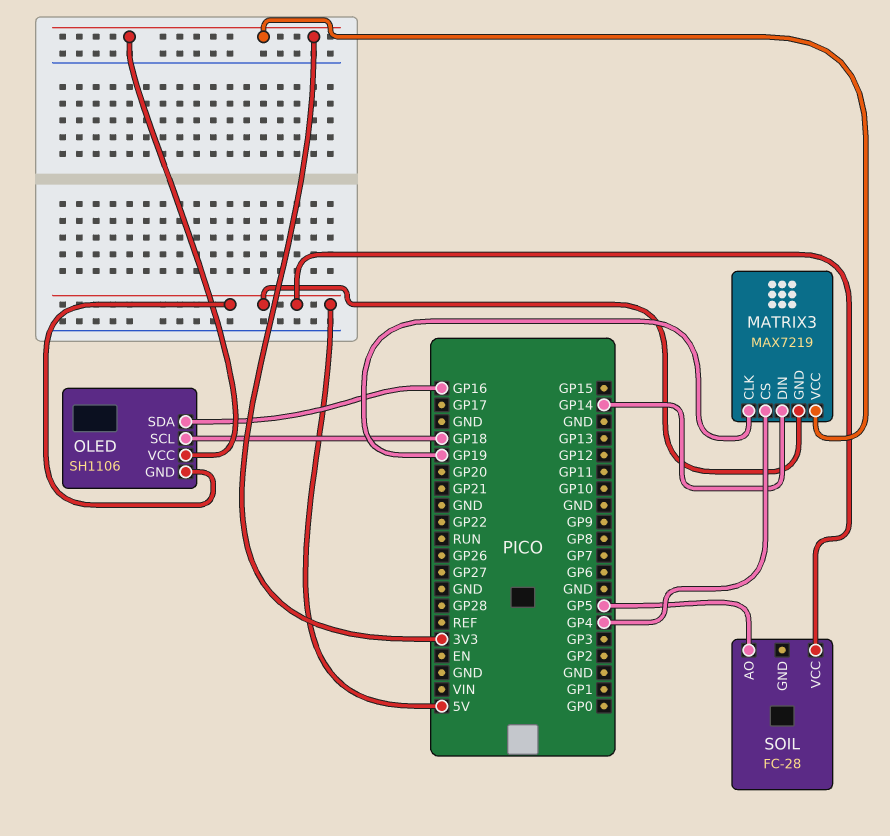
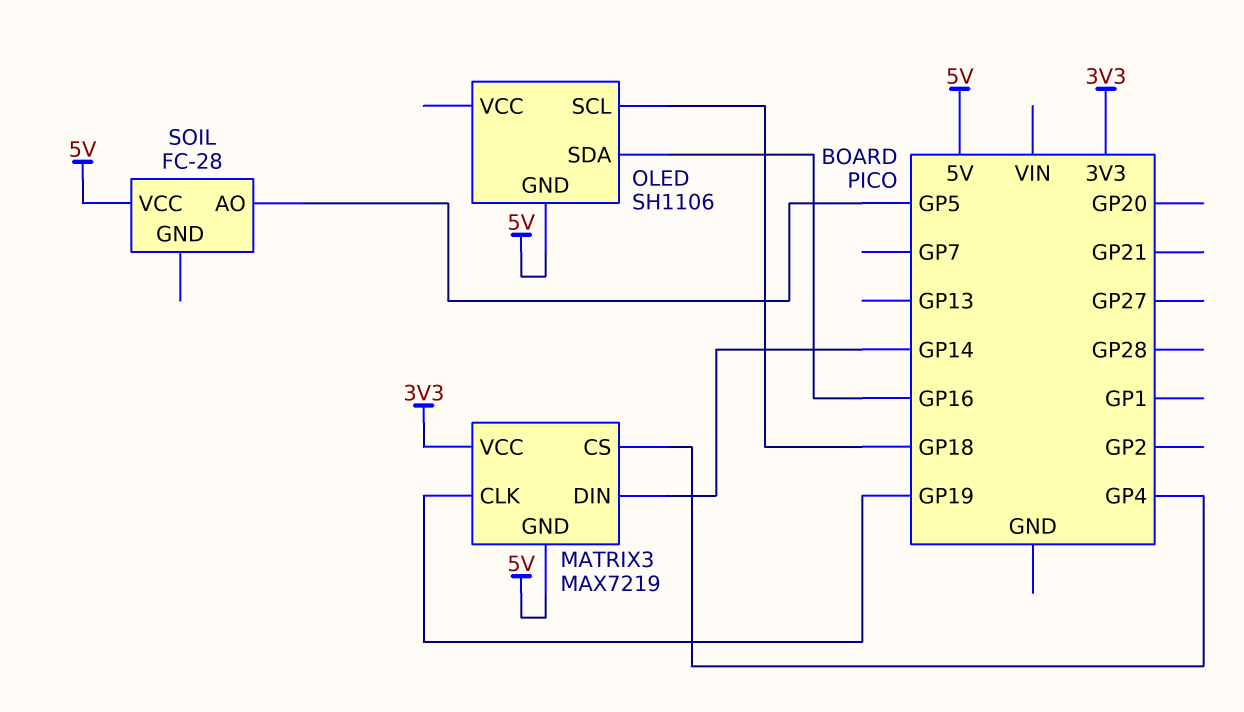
OLED pin VCC: 3V3 -> none

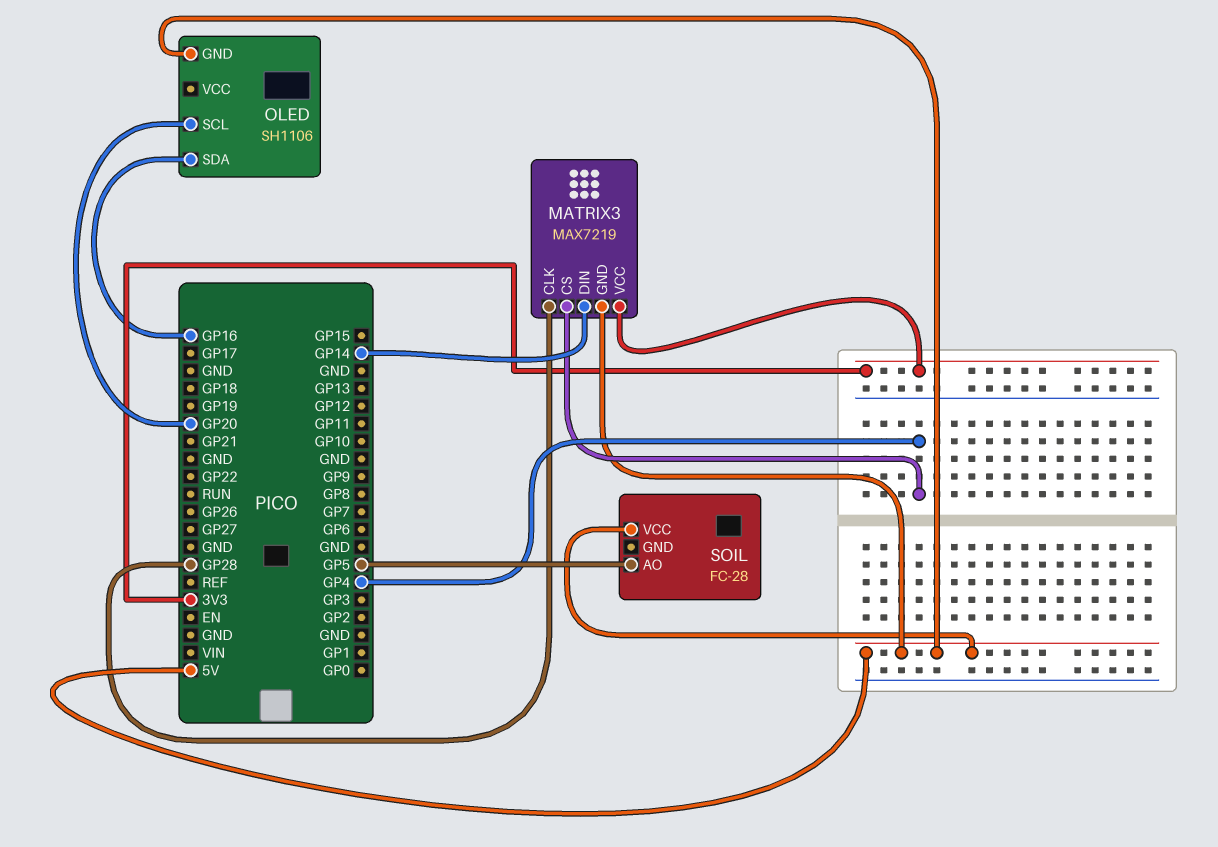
MATRIX3 pin CLK: GP19 -> GP28
OLED pin SCL: GP18 -> GP20

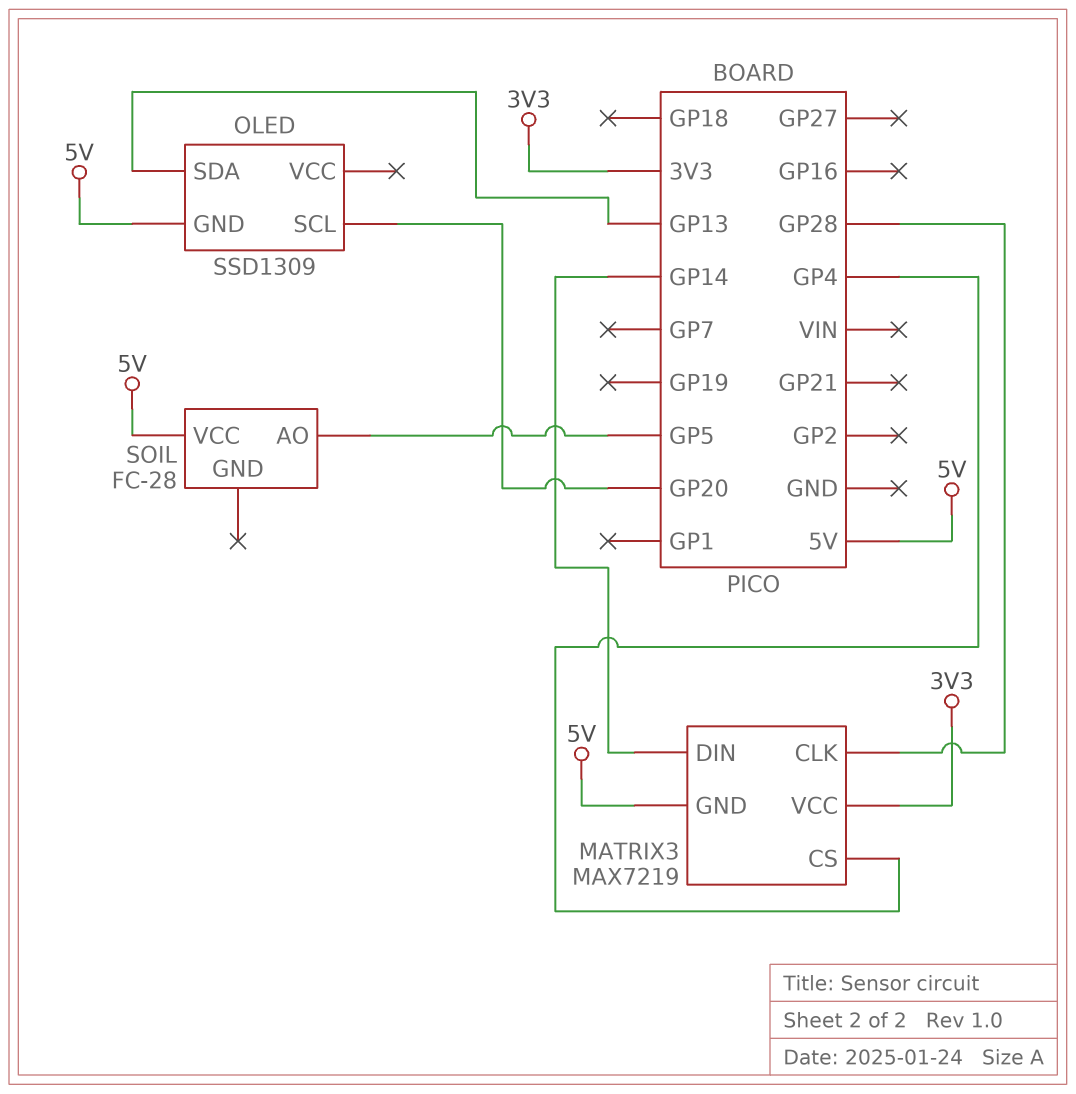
OLED: SH1106 -> SSD1309
OLED pin SDA: GP16 -> GP13

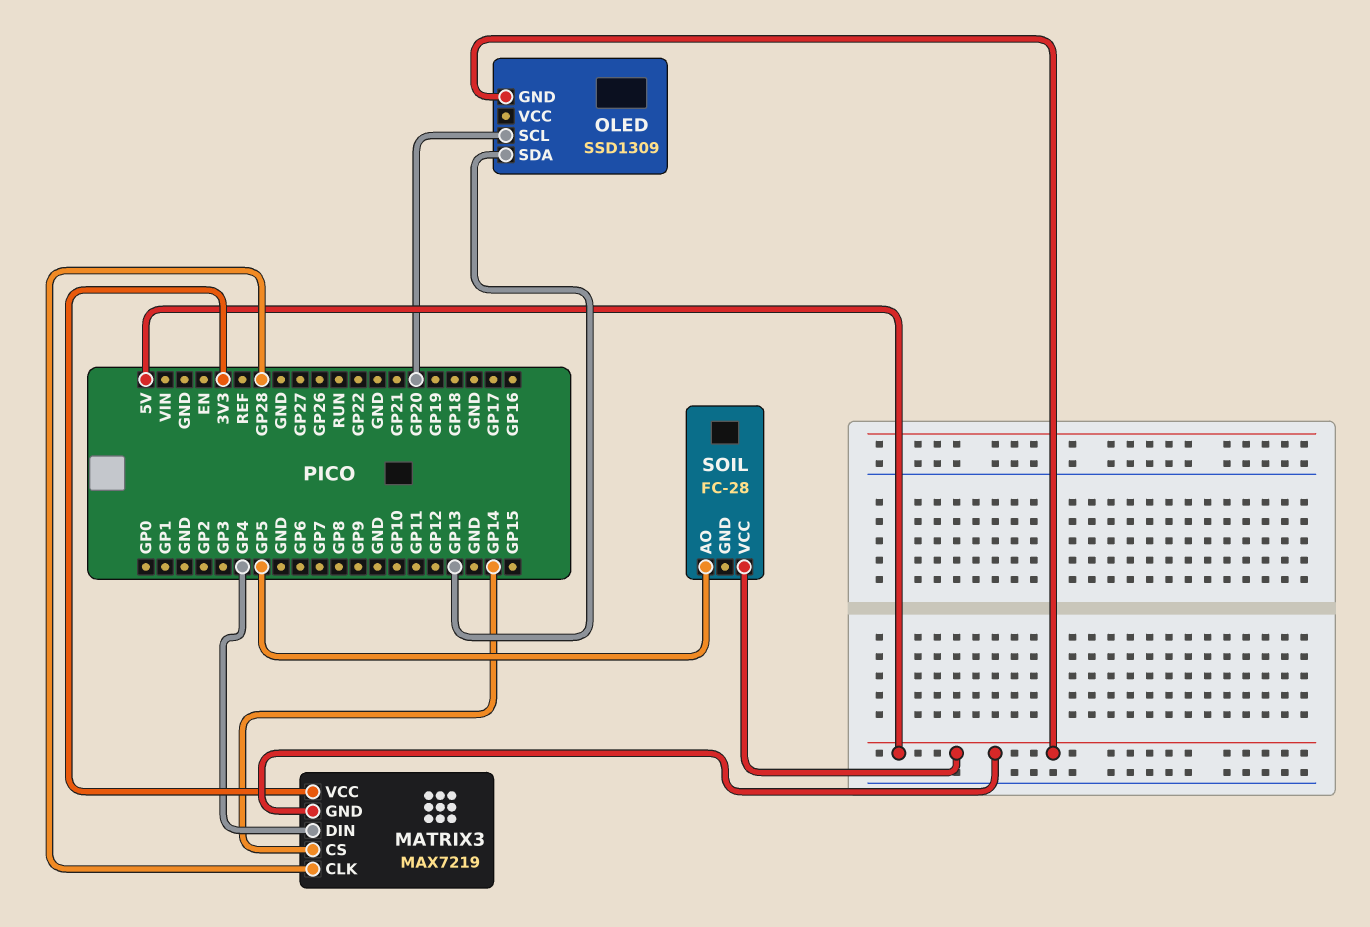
MATRIX3 pin CS: GP4 -> GP14
MATRIX3 pin DIN: GP14 -> GP4

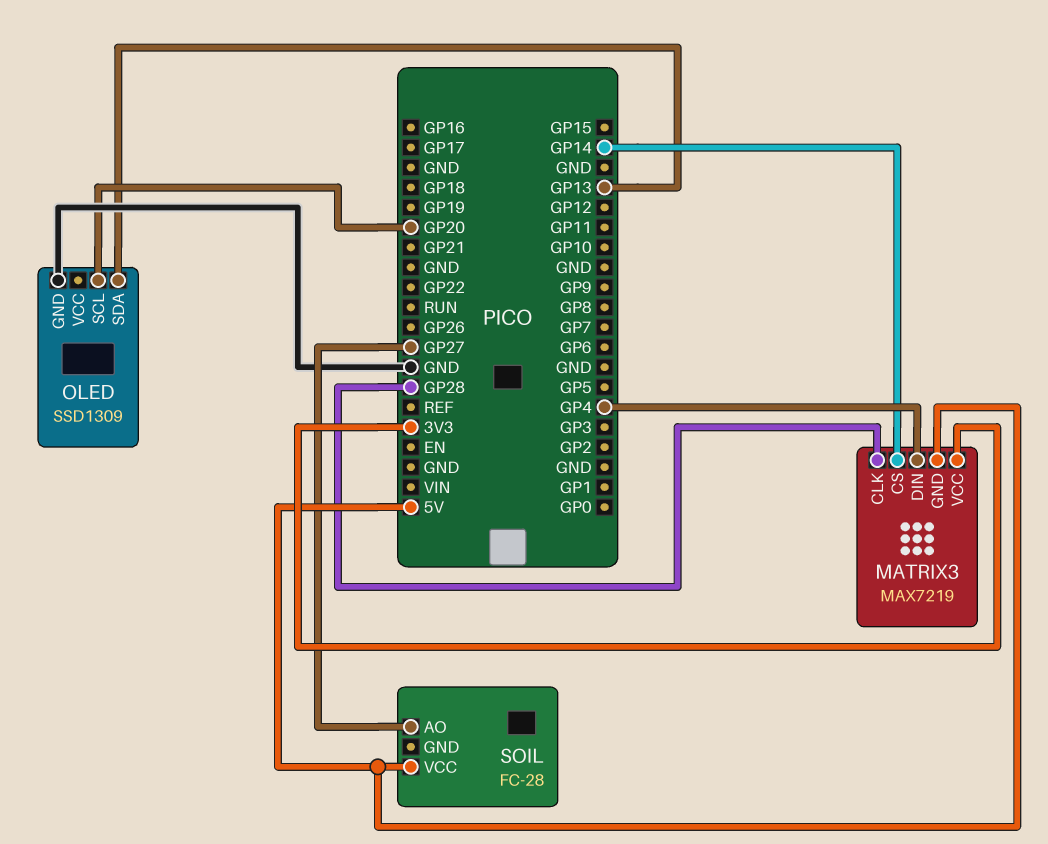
OLED pin GND: 5V -> GND
SOIL pin AO: GP5 -> GP27

